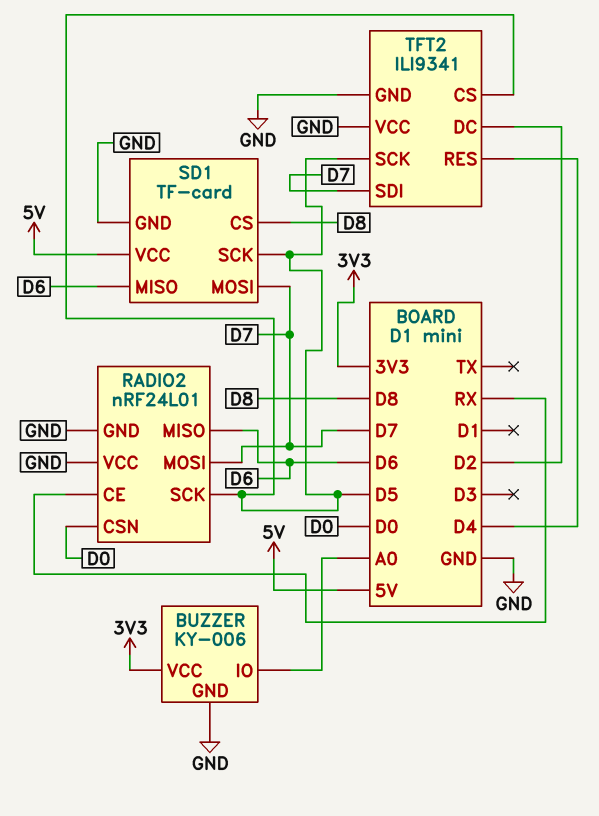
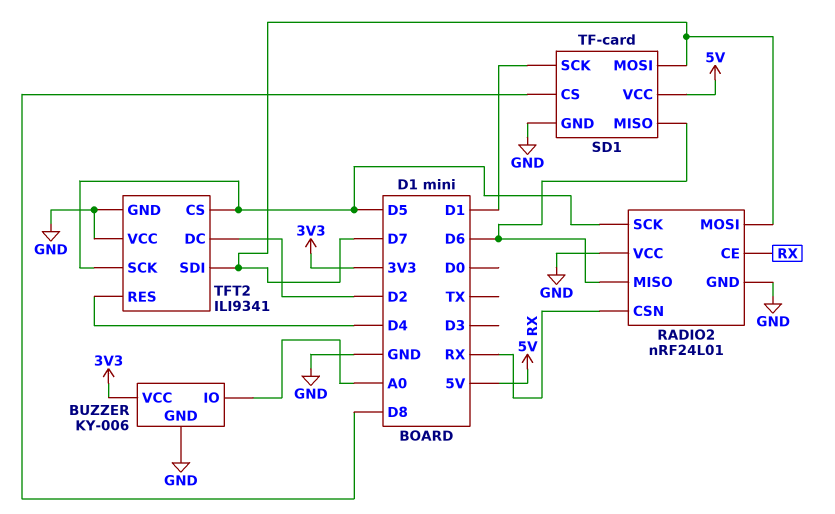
RADIO2 pin CSN: D0 -> RX
SD1 pin SCK: D5 -> D1

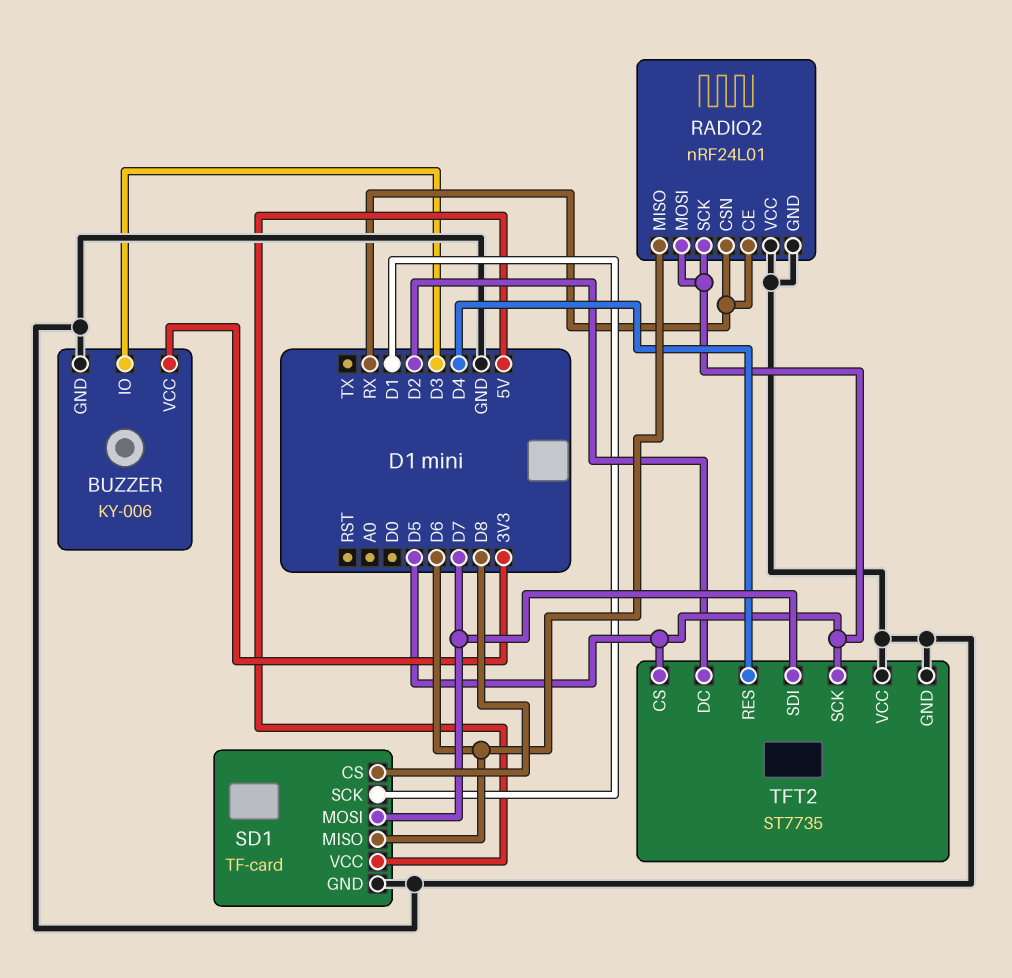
BUZZER pin IO: A0 -> D3
RADIO2 pin MOSI: D7 -> D5
TFT2: ILI9341 -> ST7735

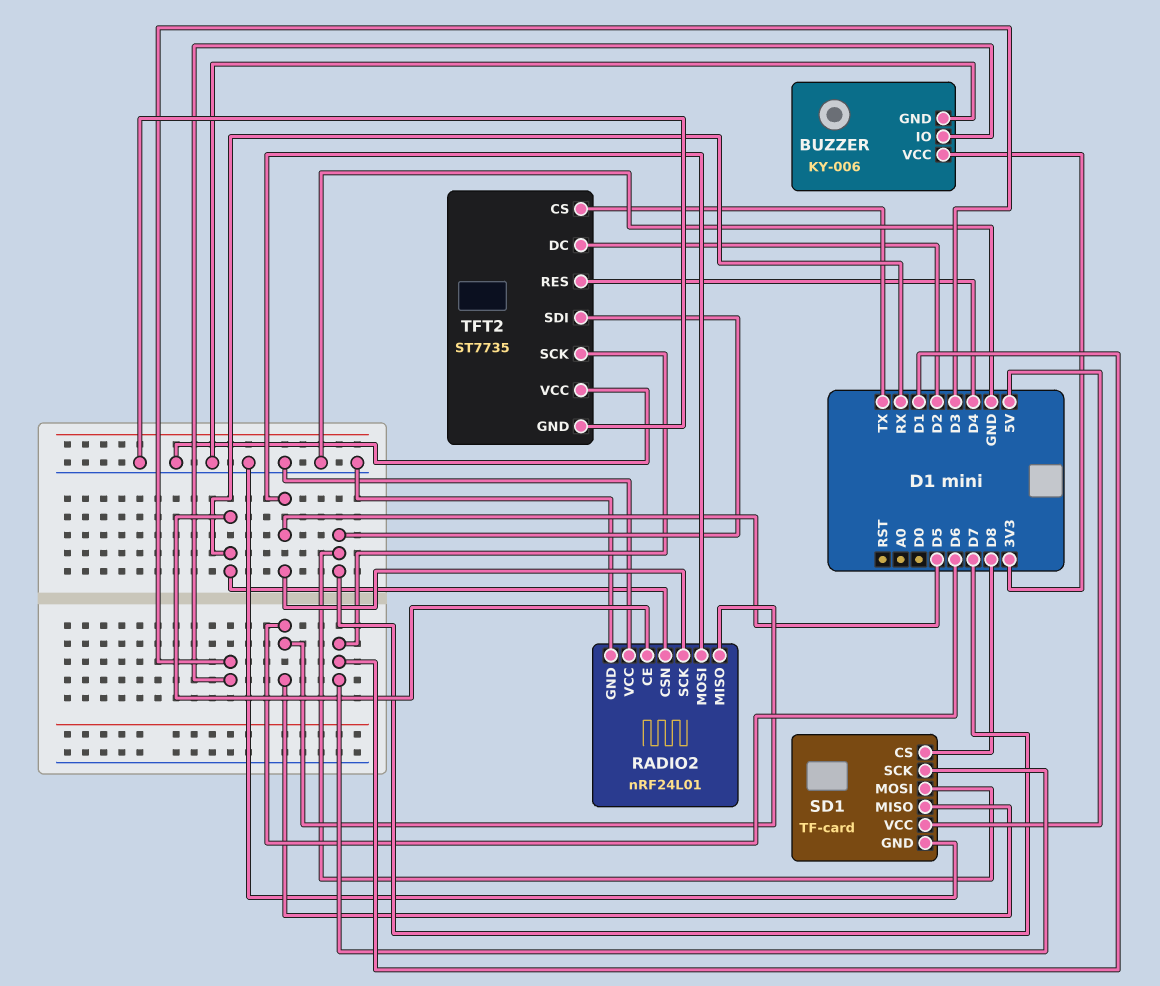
TFT2 pin CS: D5 -> TX
TFT2 pin SCK: D5 -> D1

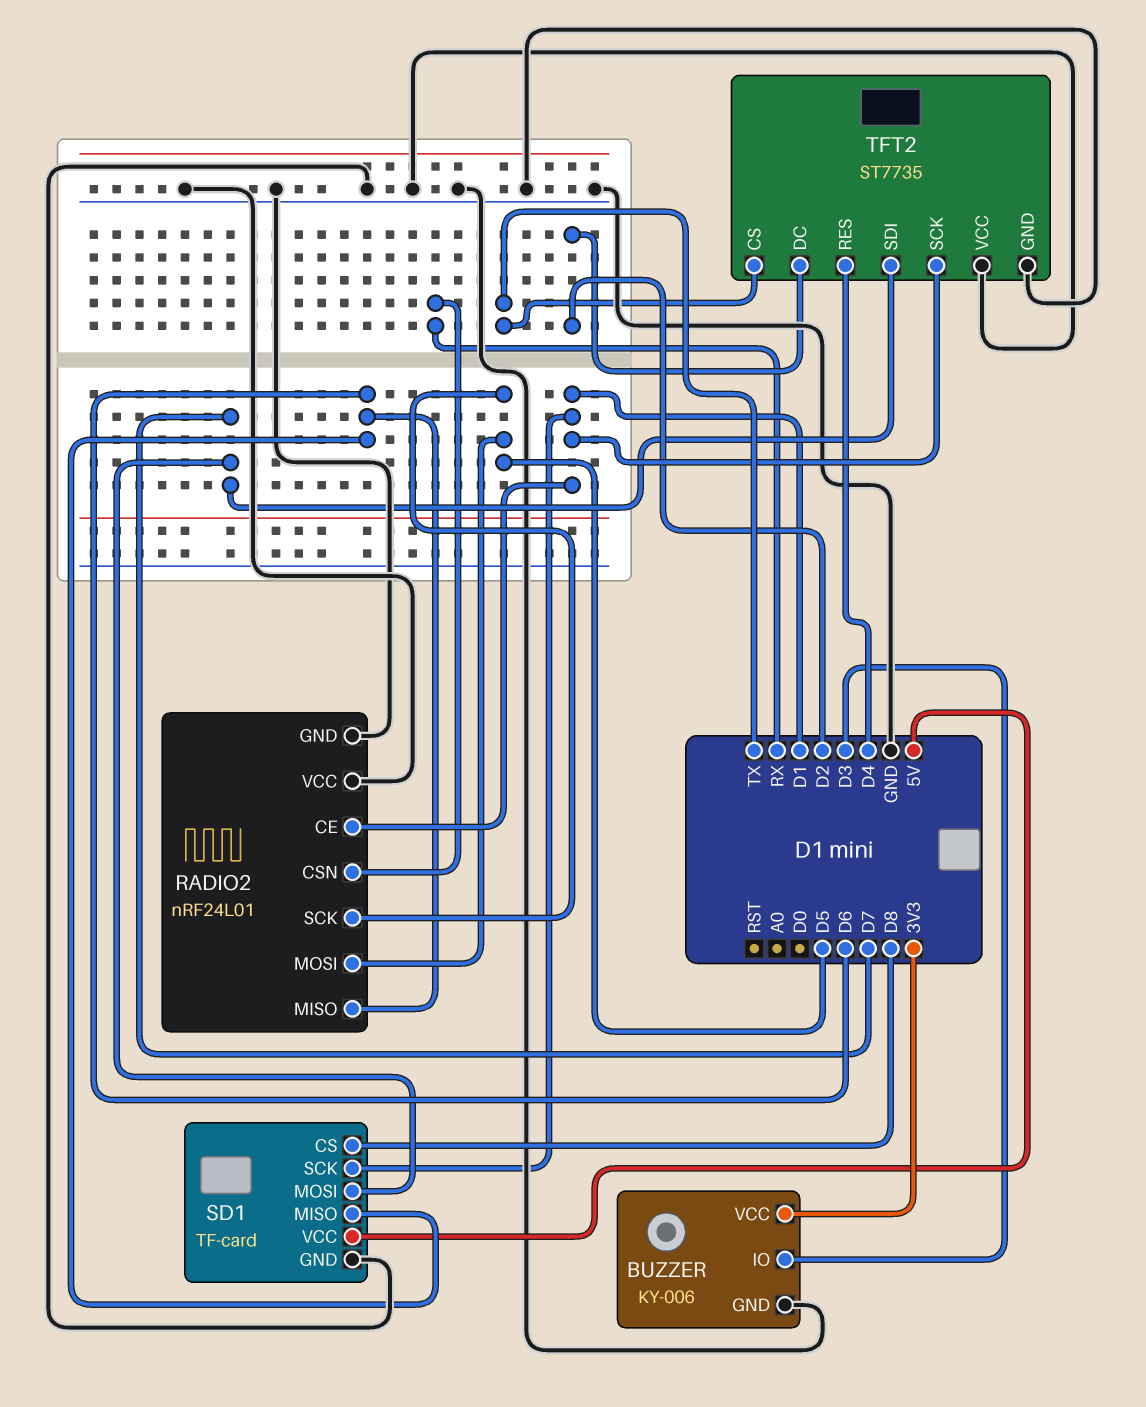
RADIO2 pin CE: RX -> D1

